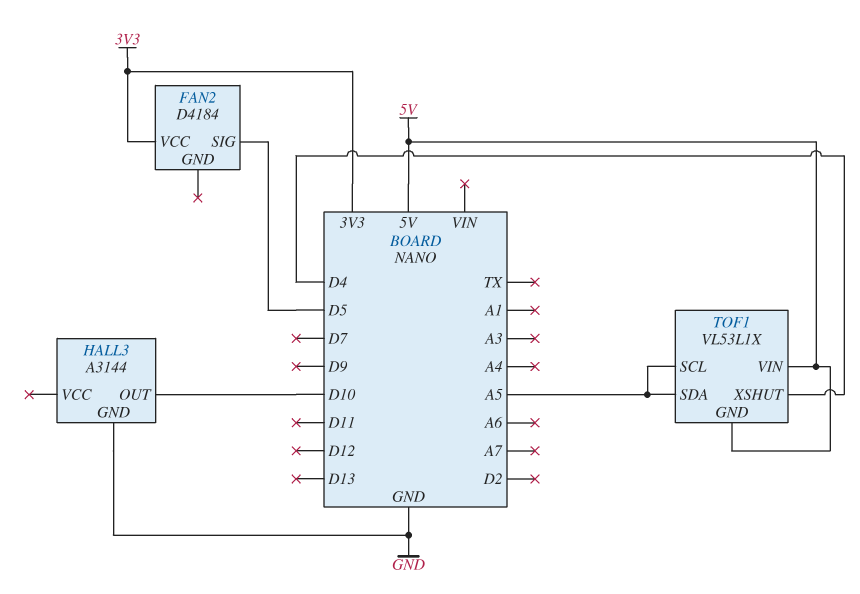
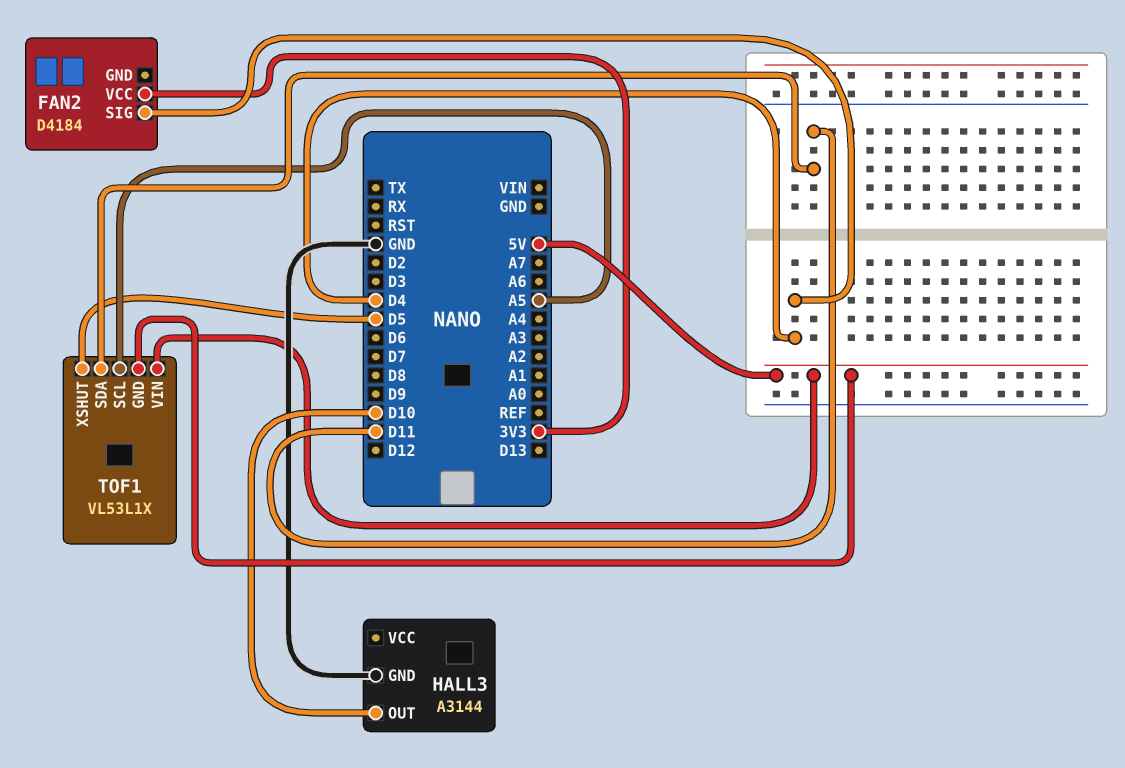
FAN2 pin SIG: D5 -> D4
TOF1 pin SDA: A5 -> D11
TOF1 pin XSHUT: D4 -> D5

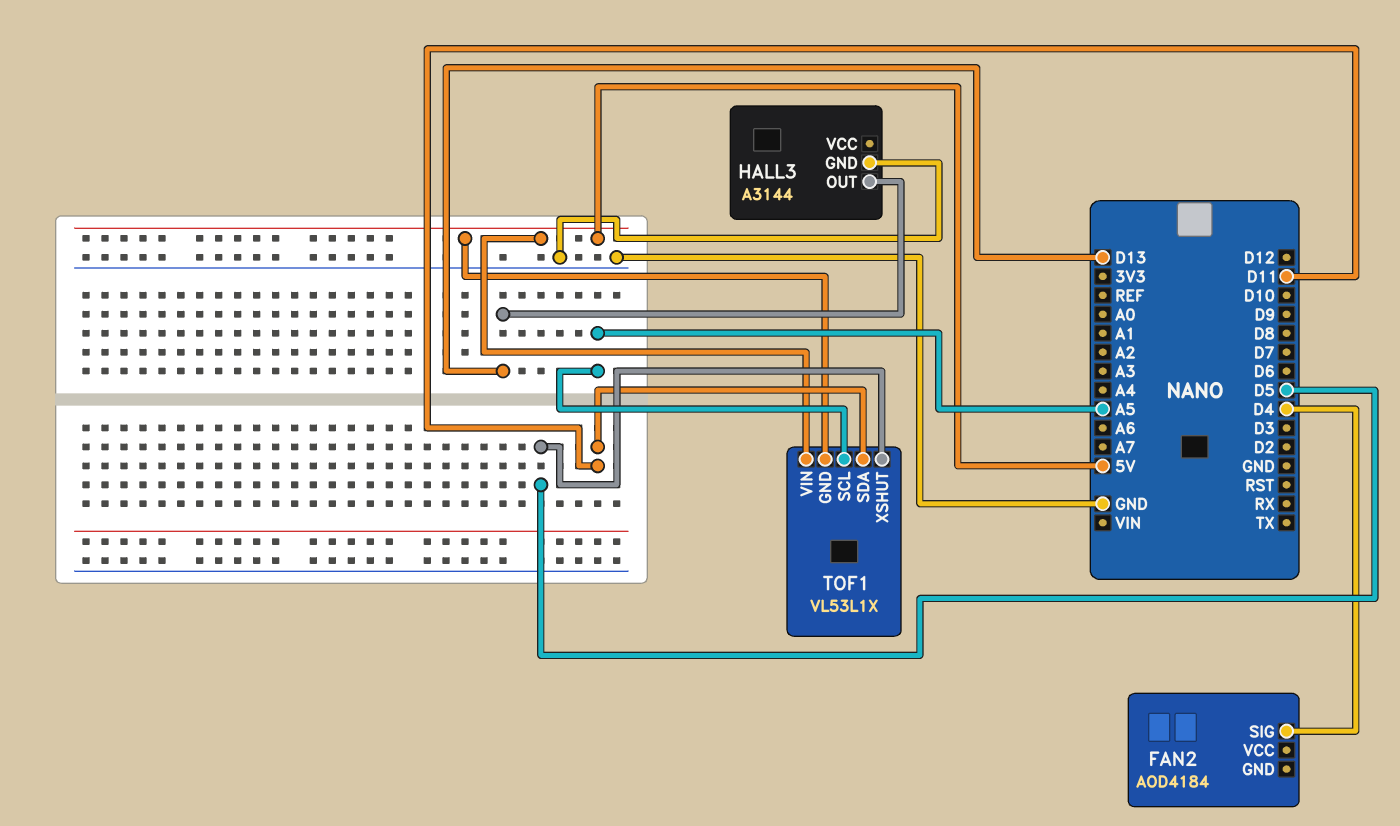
FAN2: D4184 -> AOD4184
FAN2 pin VCC: 3V3 -> none
HALL3 pin OUT: D10 -> D13

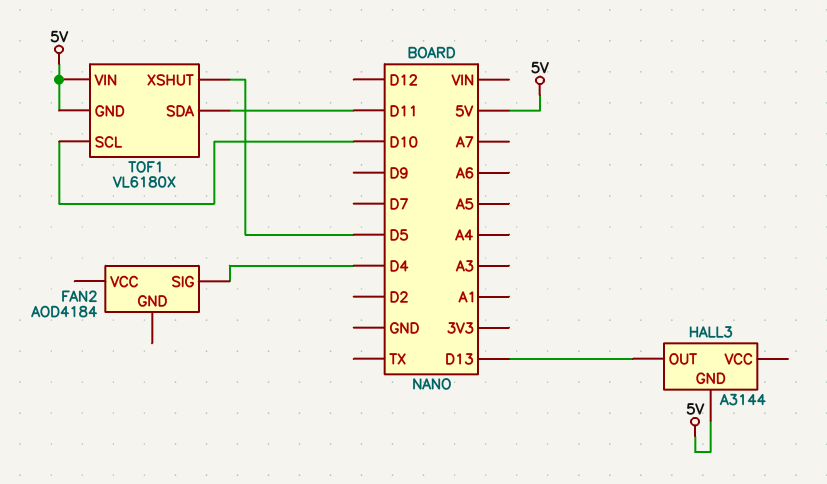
HALL3 pin GND: GND -> 5V
TOF1: VL53L1X -> VL6180X
TOF1 pin SCL: A5 -> D10

